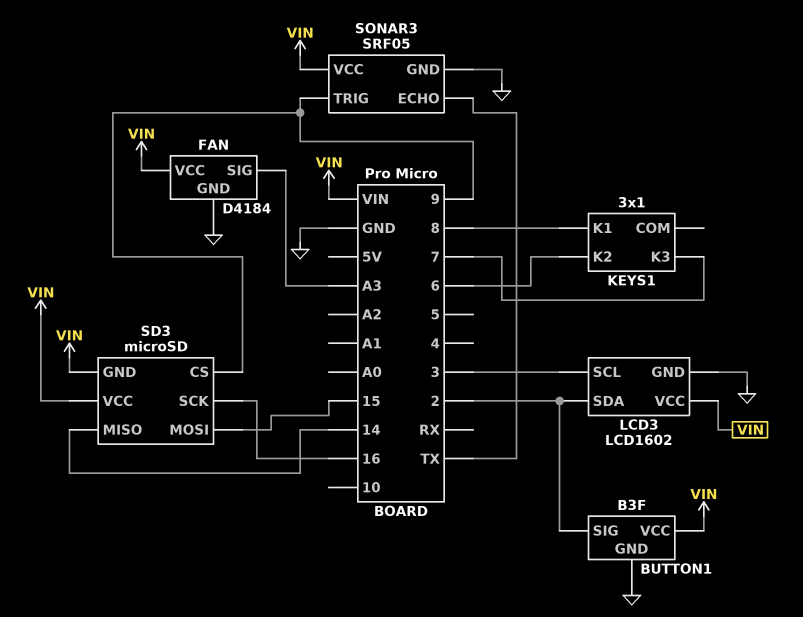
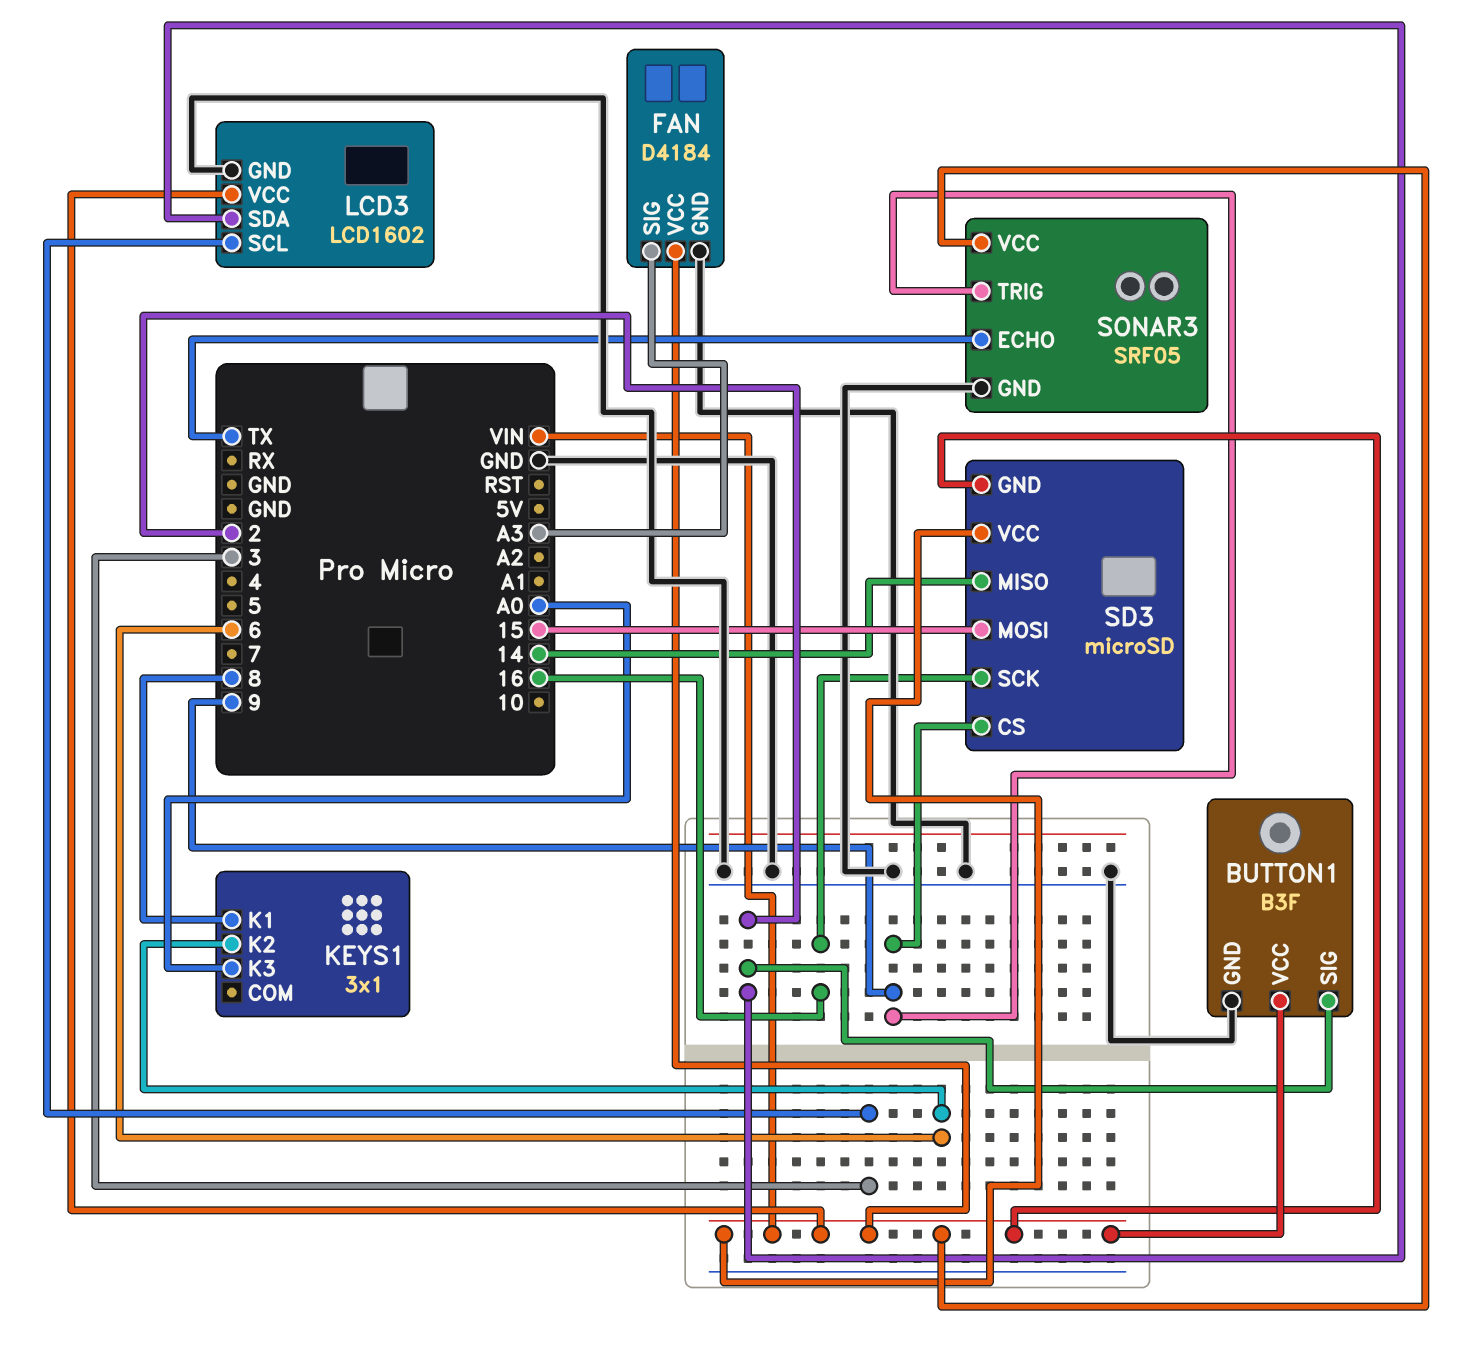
KEYS1 pin K3: 7 -> A0

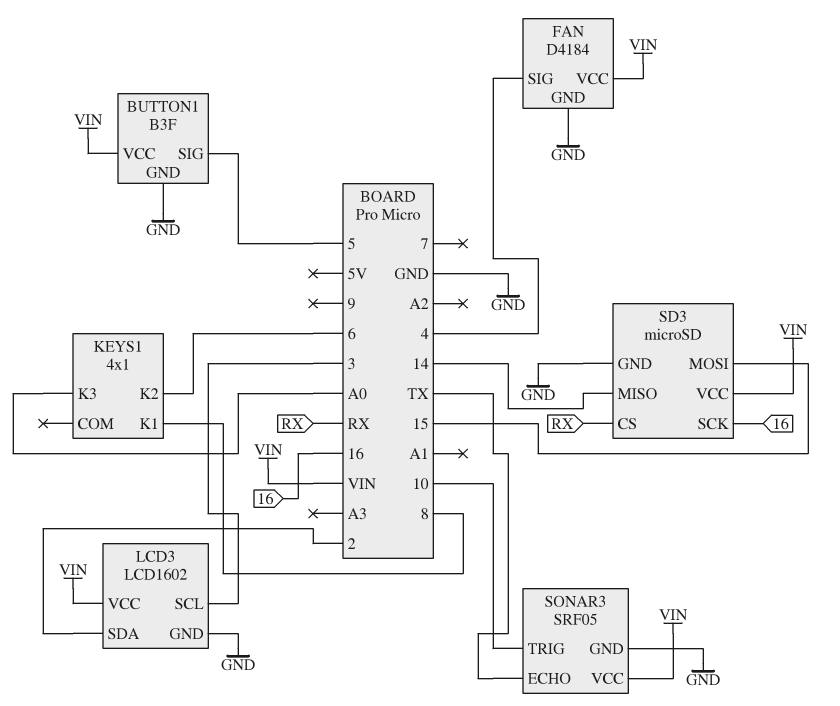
BUTTON1 pin SIG: 2 -> 5
FAN pin SIG: A3 -> 4
KEYS1: 3x1 -> 4x1
SD3 pin CS: 9 -> RX
SD3 pin GND: VIN -> GND
SONAR3 pin TRIG: 9 -> 10

